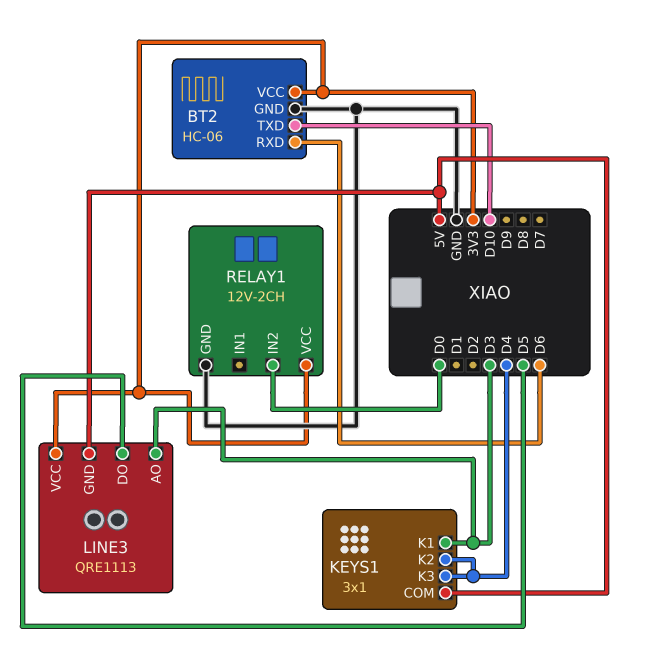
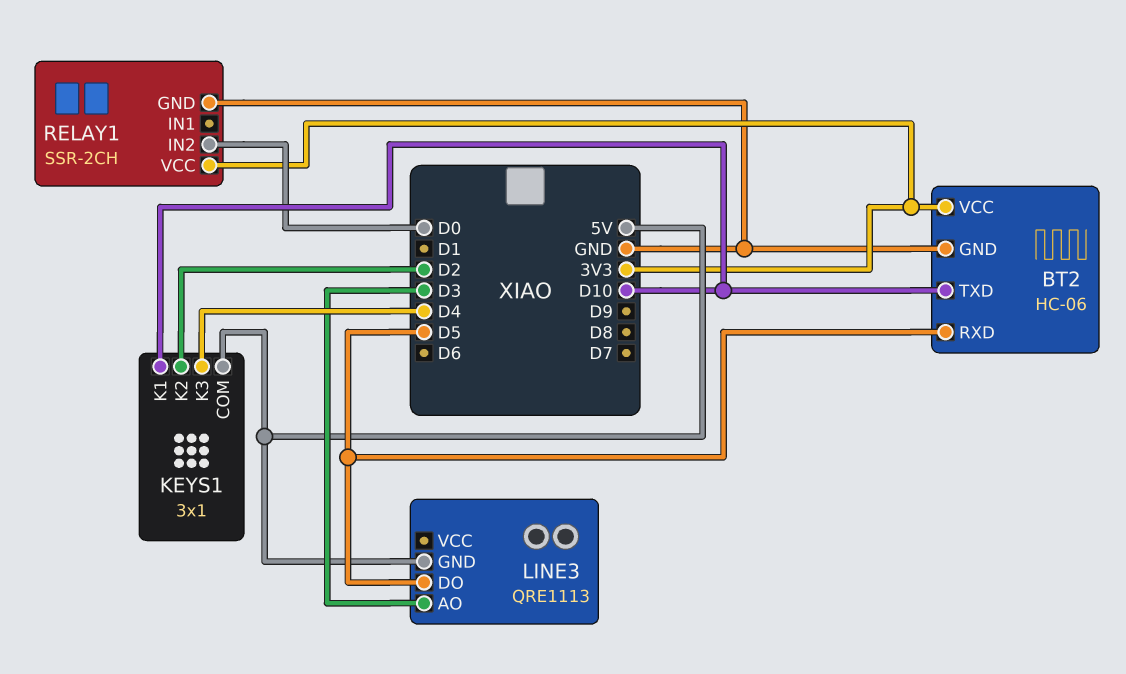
BT2 pin RXD: D6 -> D5
KEYS1 pin K1: D3 -> D10
KEYS1 pin K2: D4 -> D2
LINE3 pin VCC: 3V3 -> none
RELAY1: 12V-2CH -> SSR-2CH

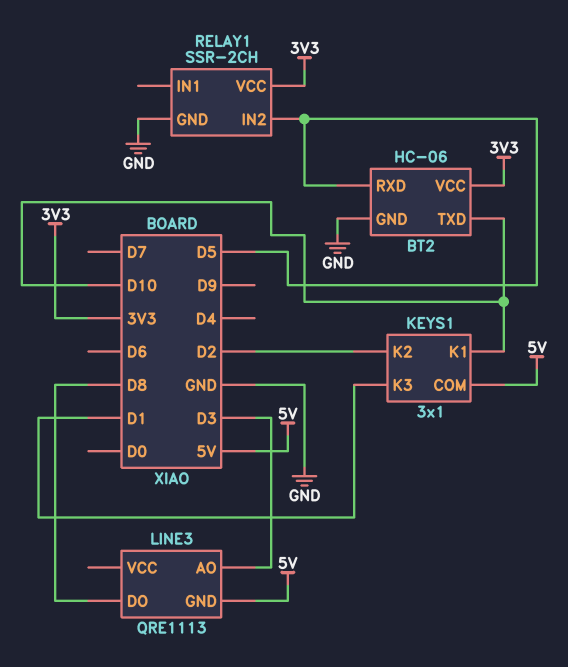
KEYS1 pin K3: D4 -> D1
LINE3 pin DO: D5 -> D8
RELAY1 pin IN2: D0 -> D5

